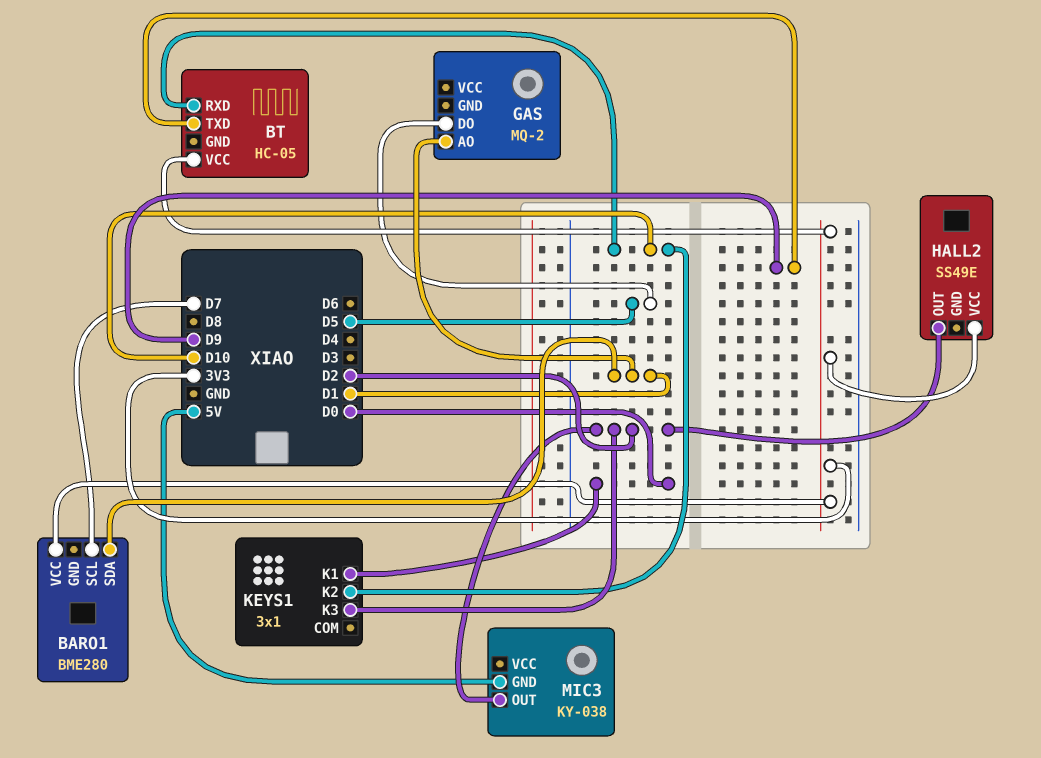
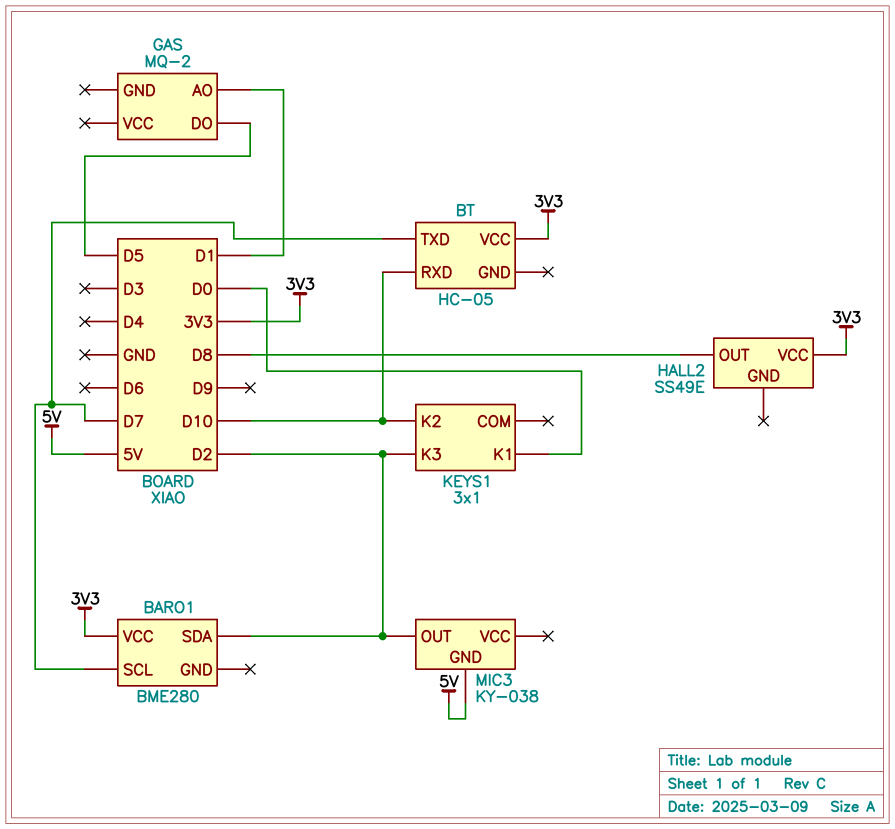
BARO1 pin SDA: D1 -> D2
BT pin TXD: D9 -> D7
HALL2 pin OUT: D2 -> D8

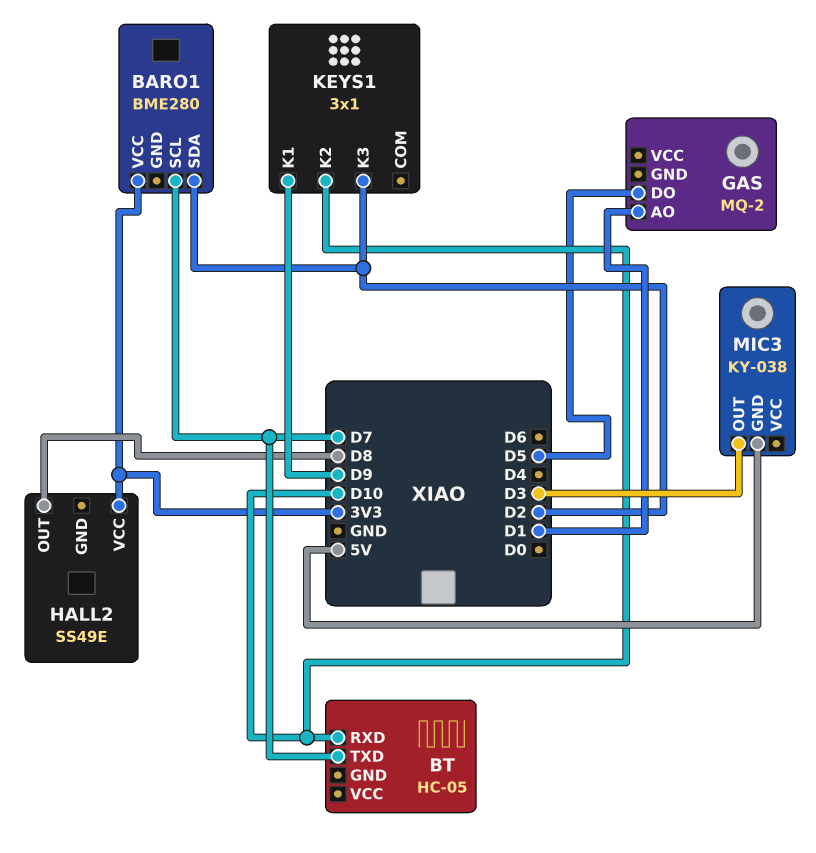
BT pin VCC: 3V3 -> none
KEYS1 pin K1: D0 -> D9
MIC3 pin OUT: D2 -> D3

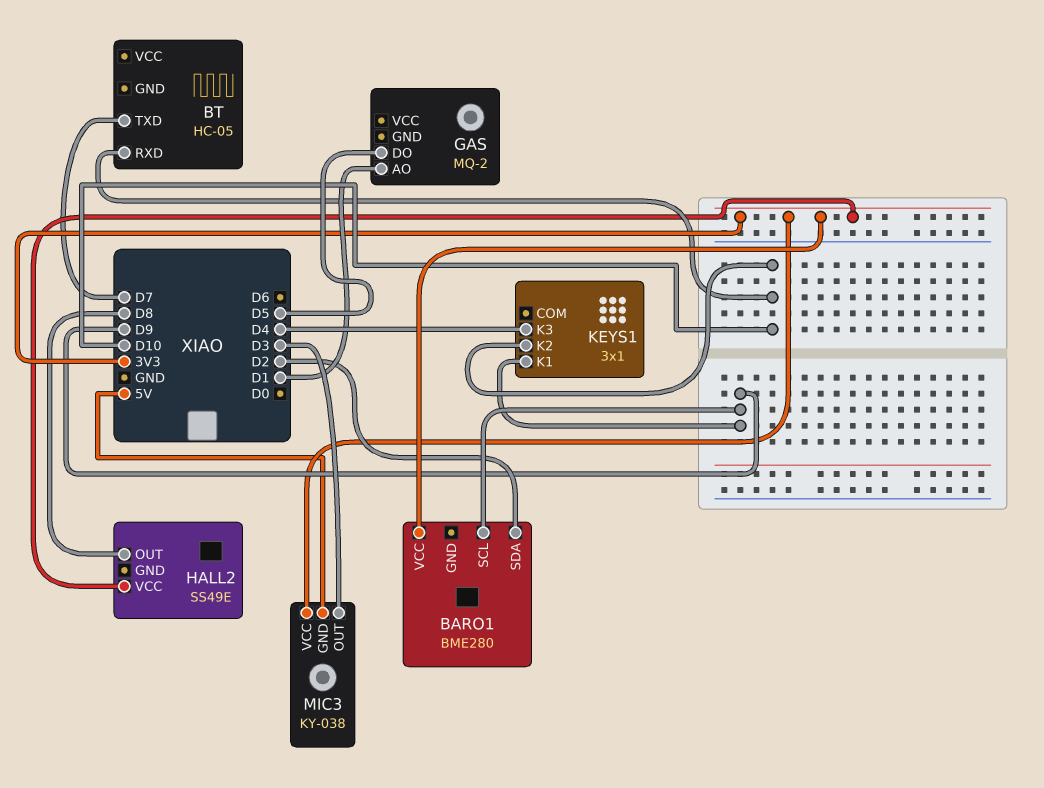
BARO1 pin SCL: D7 -> D9
KEYS1 pin K3: D2 -> D4
MIC3 pin VCC: none -> 3V3

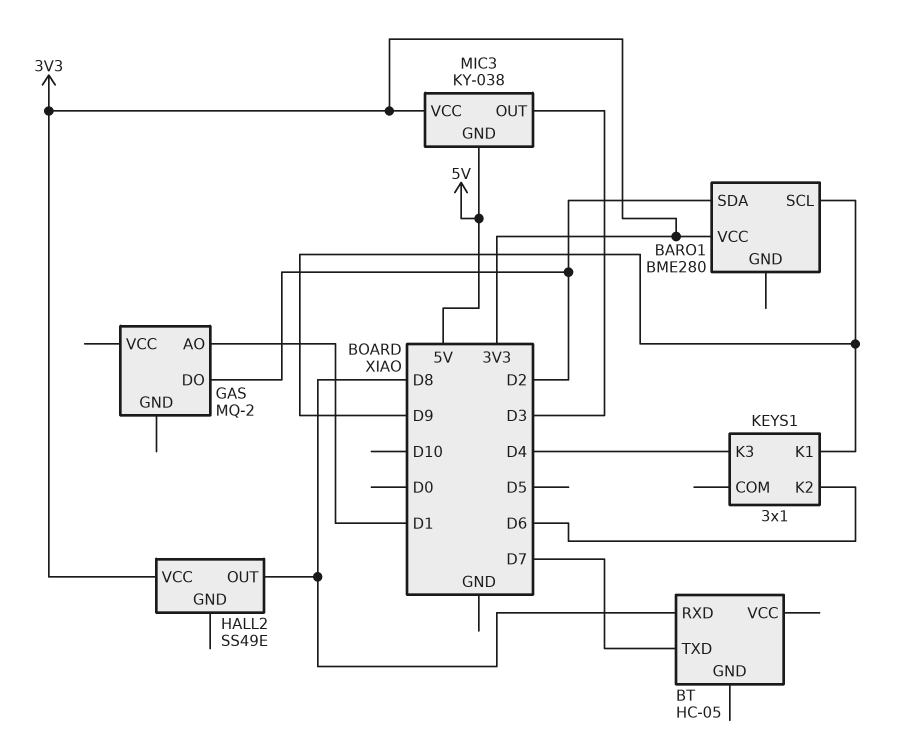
BT pin RXD: D10 -> D8
GAS pin DO: D5 -> D2
KEYS1 pin K2: D10 -> D6

